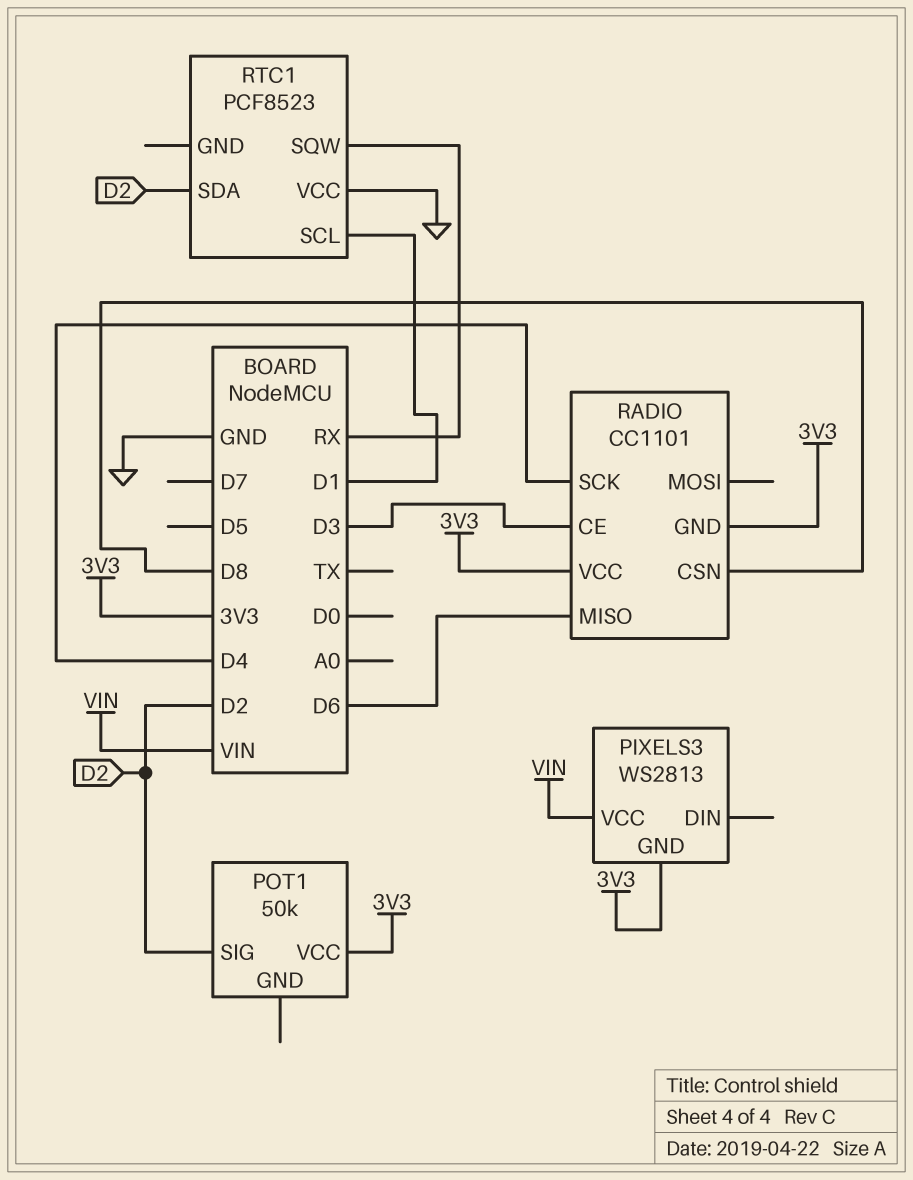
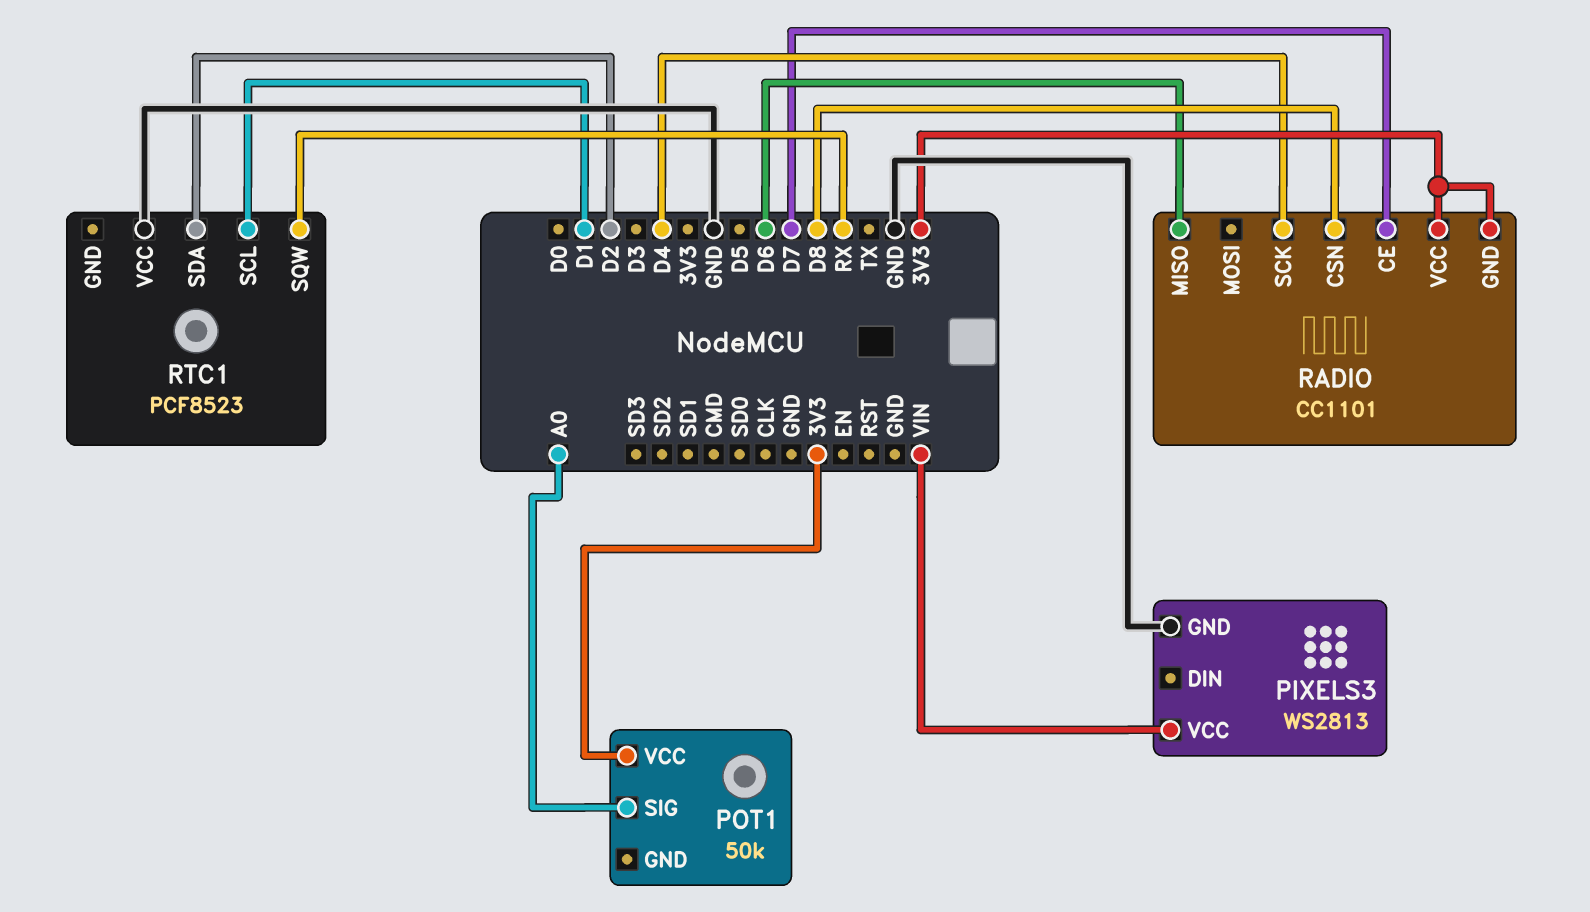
PIXELS3 pin GND: 3V3 -> GND
POT1 pin SIG: D2 -> A0
RADIO pin CE: D3 -> D7

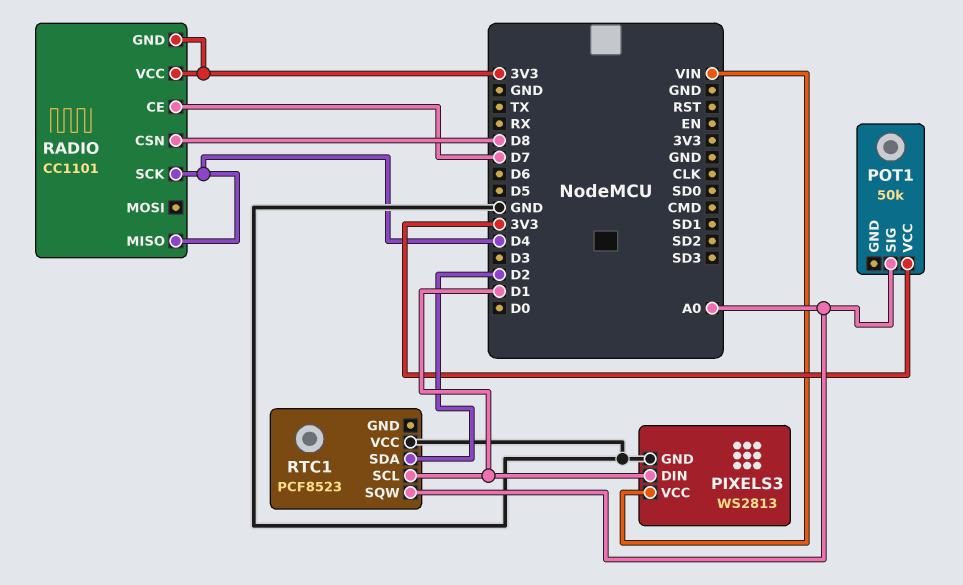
PIXELS3 pin DIN: none -> D1
RADIO pin MISO: D6 -> D4
RTC1 pin SQW: RX -> A0

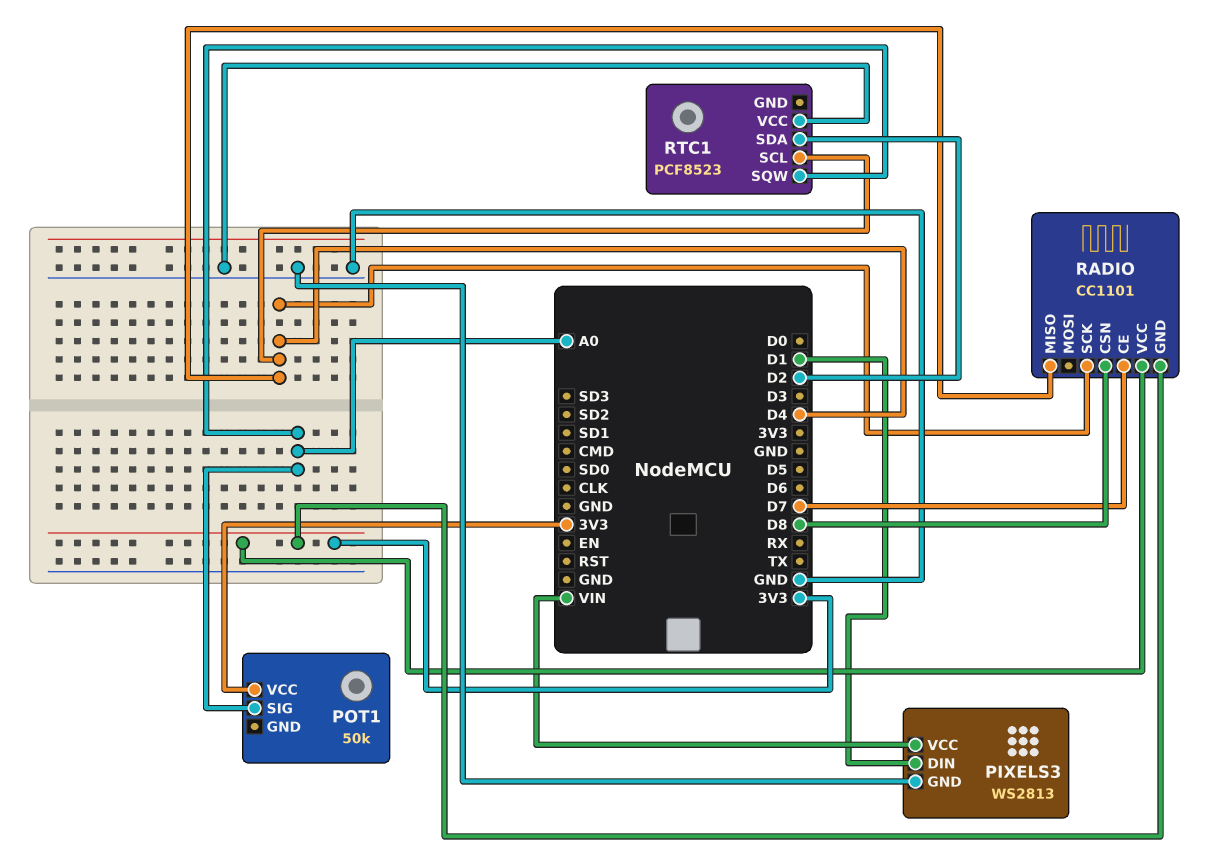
RTC1 pin SCL: D1 -> D4

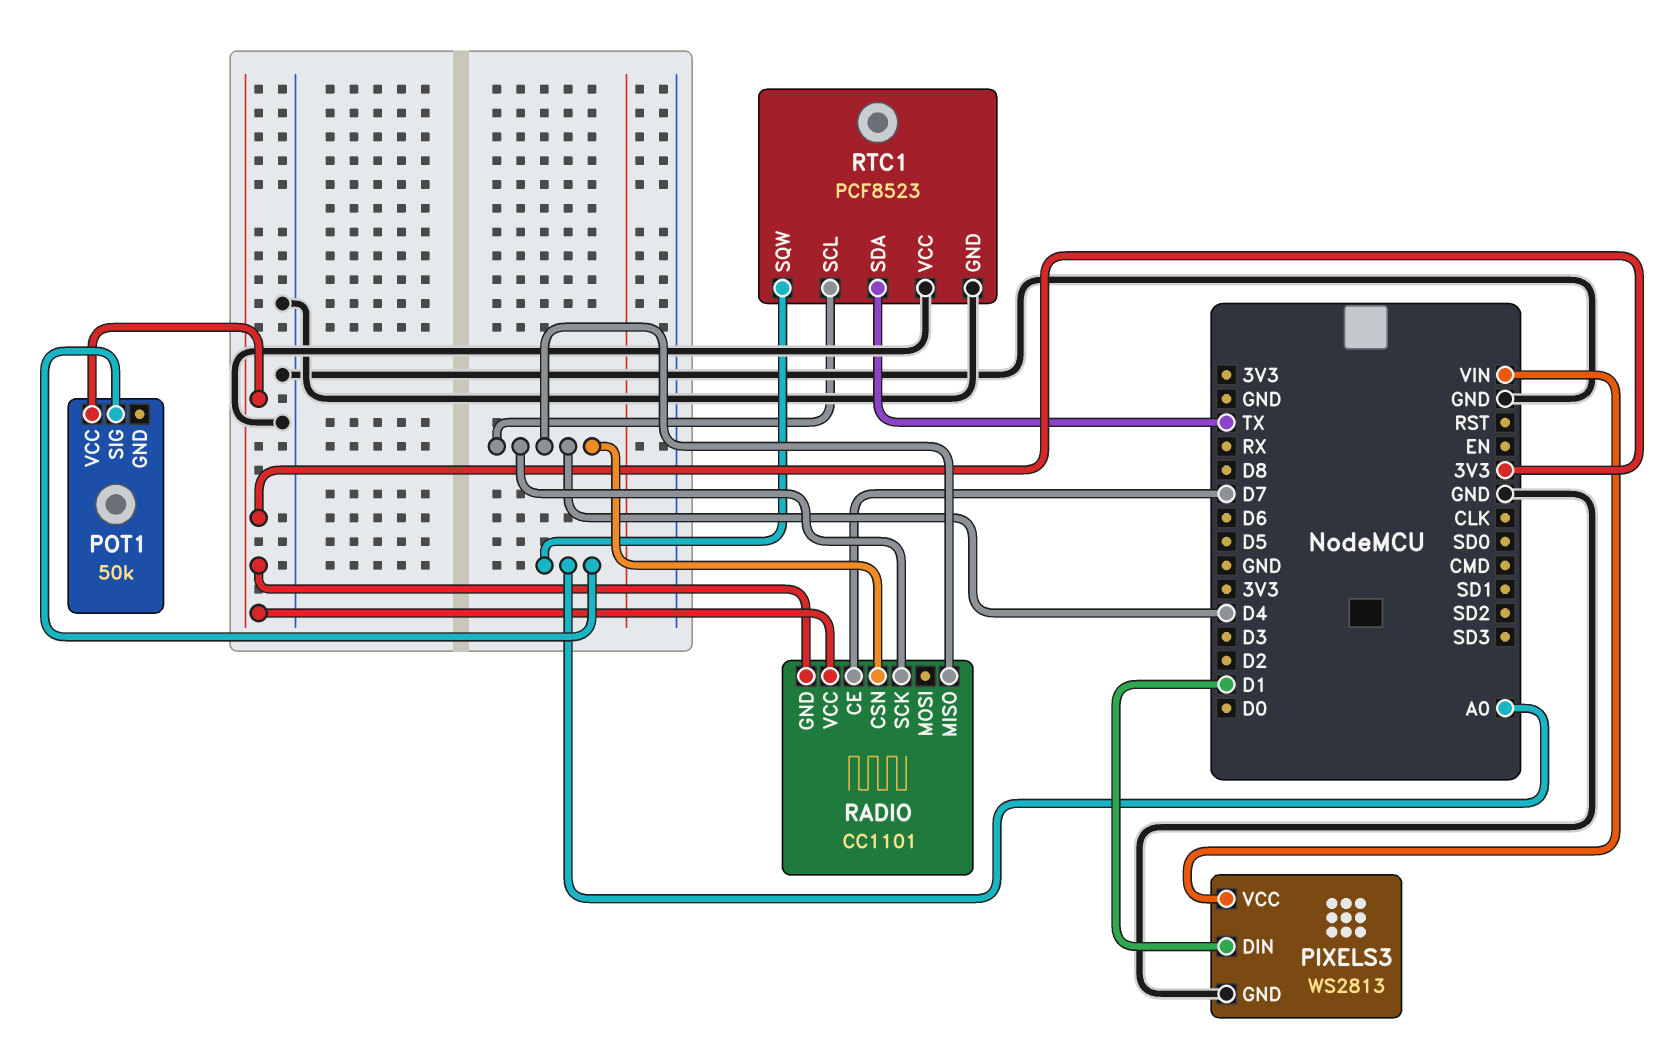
RADIO pin CSN: D8 -> D4
RTC1 pin GND: none -> GND
RTC1 pin SDA: D2 -> TX

